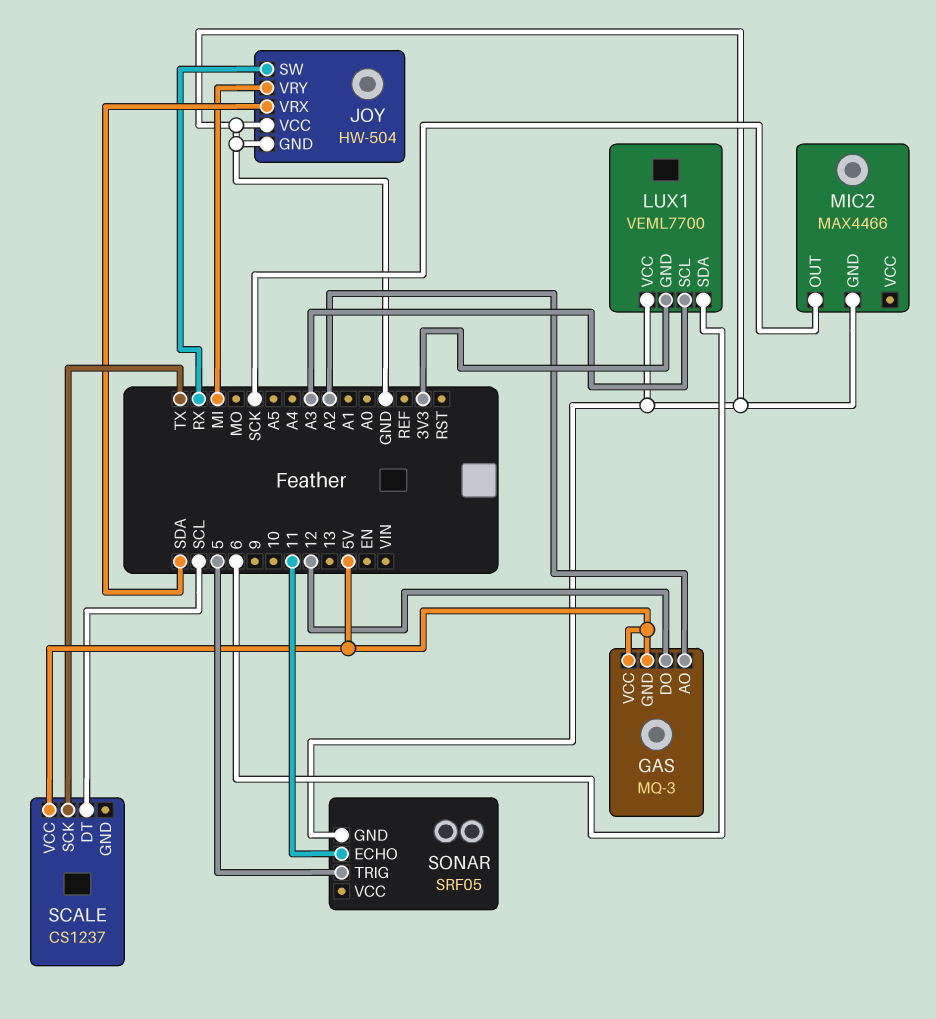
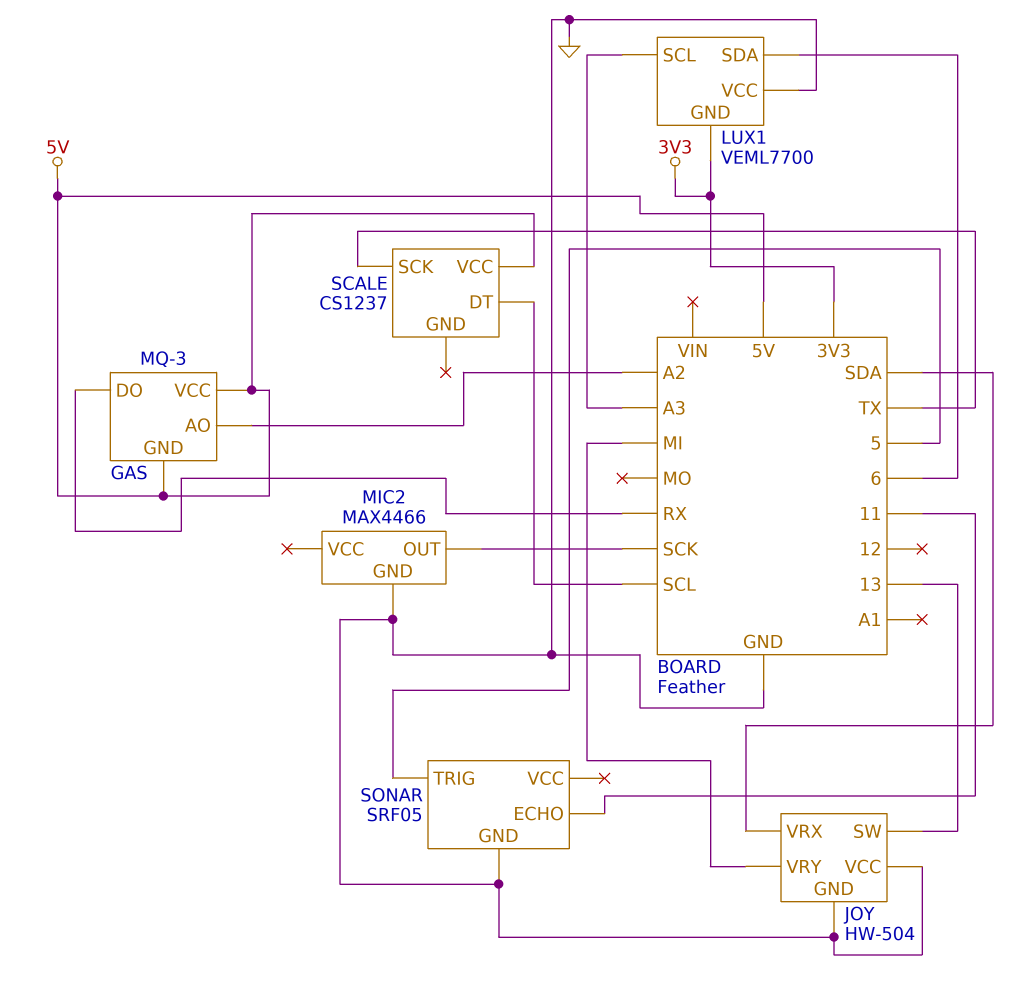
GAS pin DO: 12 -> RX
JOY pin SW: RX -> 13

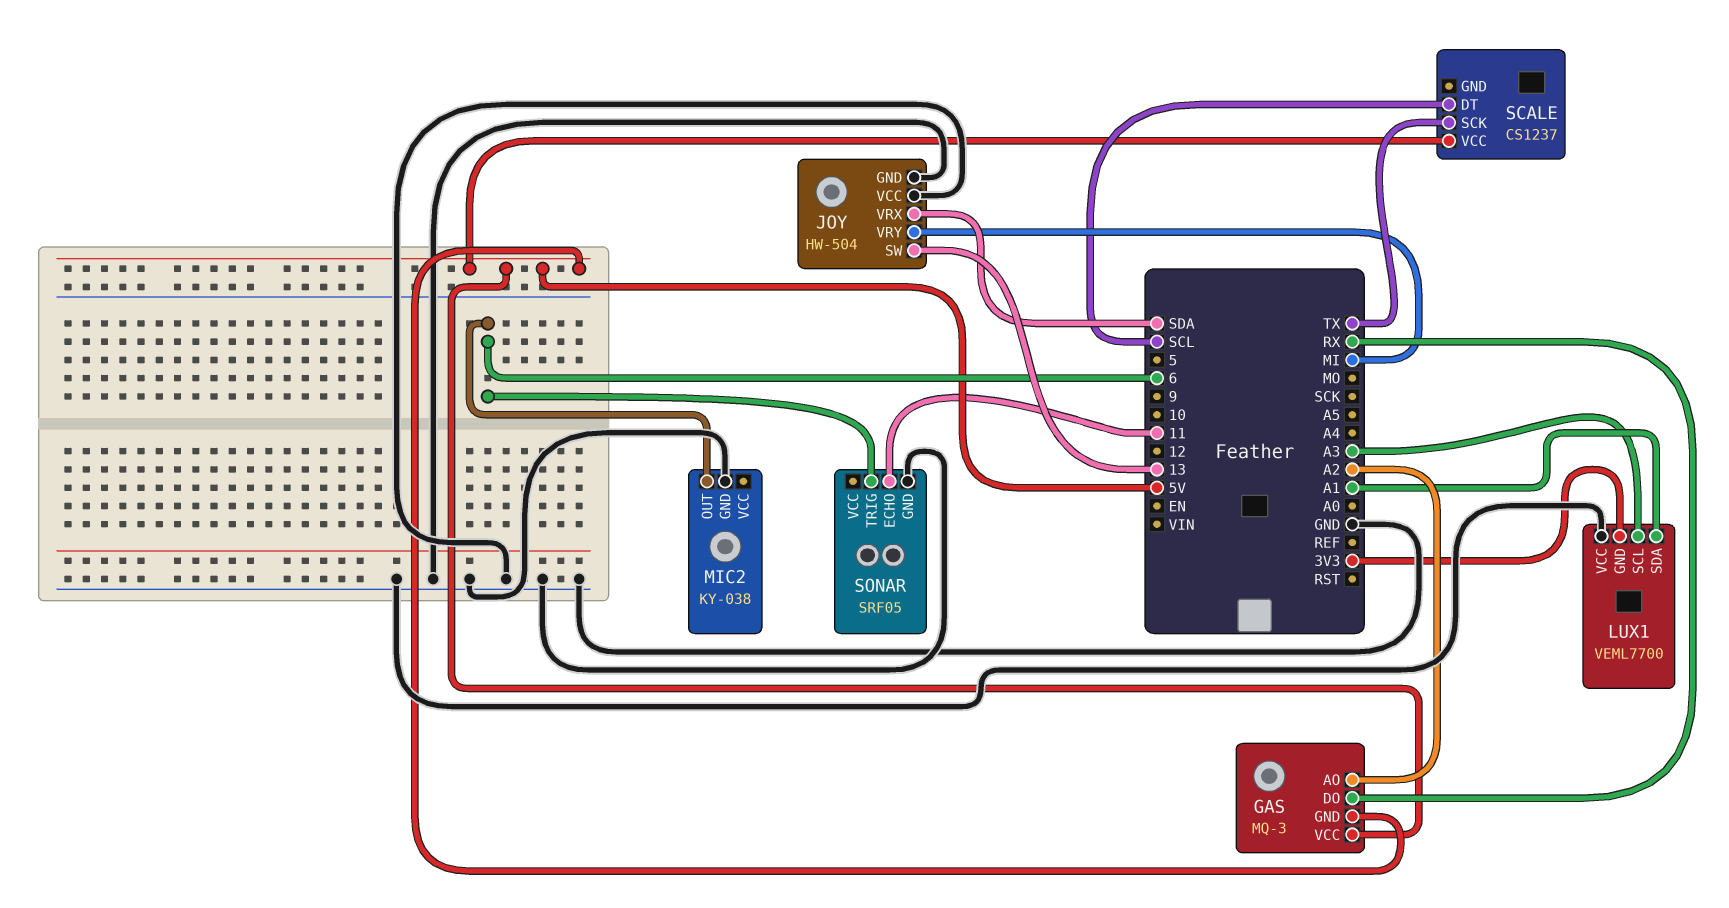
LUX1 pin SDA: 6 -> A1
MIC2: MAX4466 -> KY-038
MIC2 pin OUT: SCK -> 6
SONAR pin TRIG: 5 -> 6

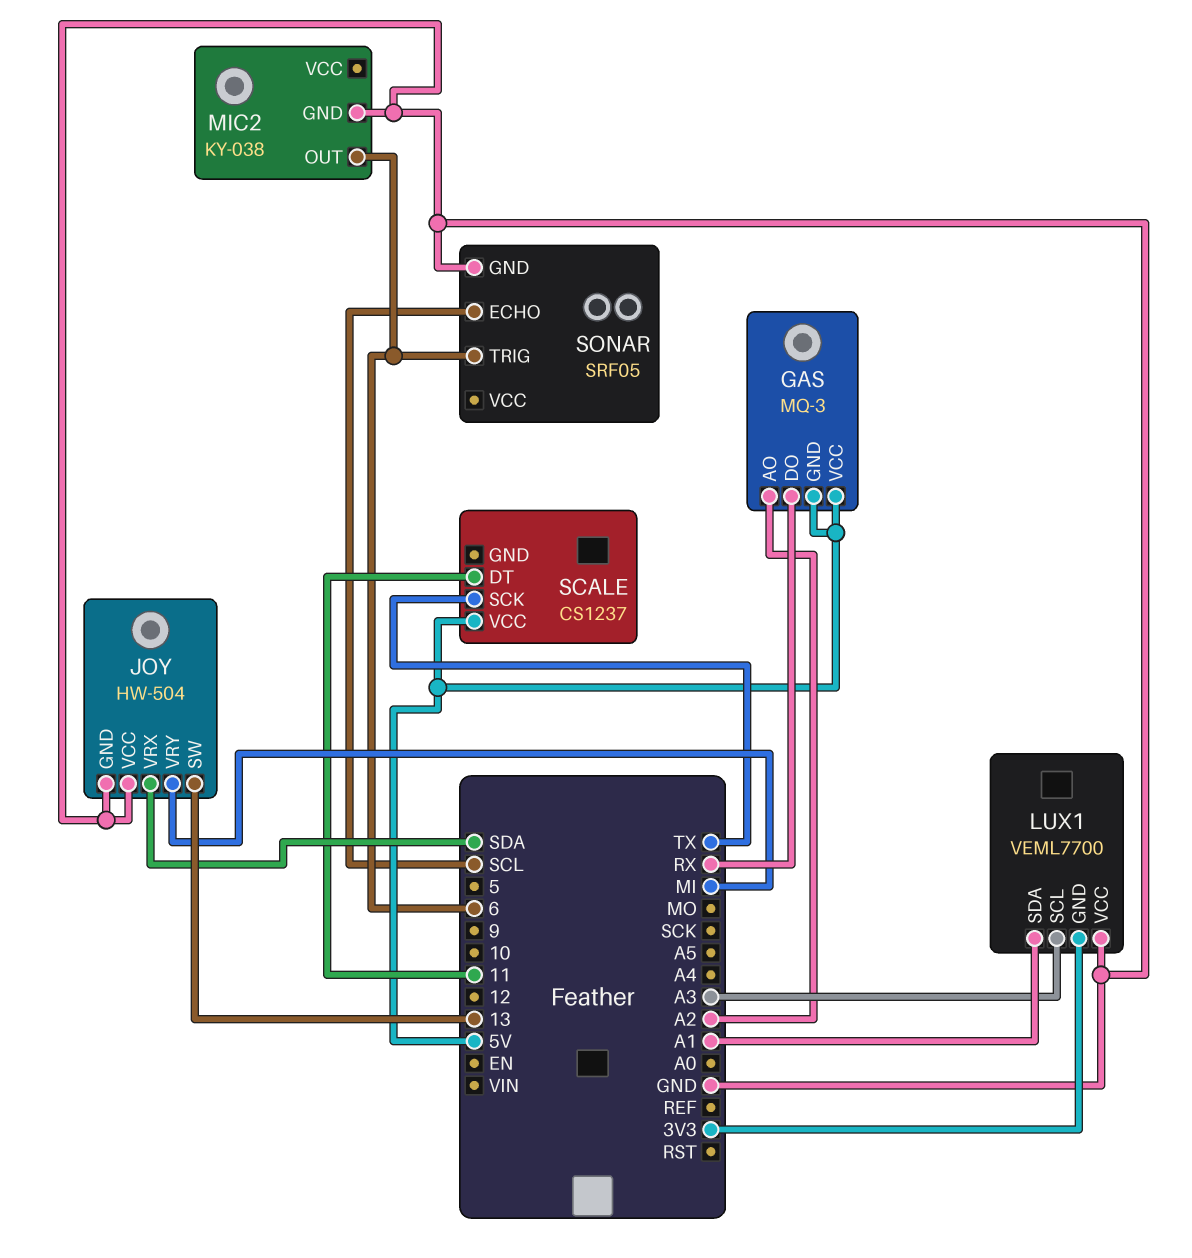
SCALE pin DT: SCL -> 11
SONAR pin ECHO: 11 -> SCL

